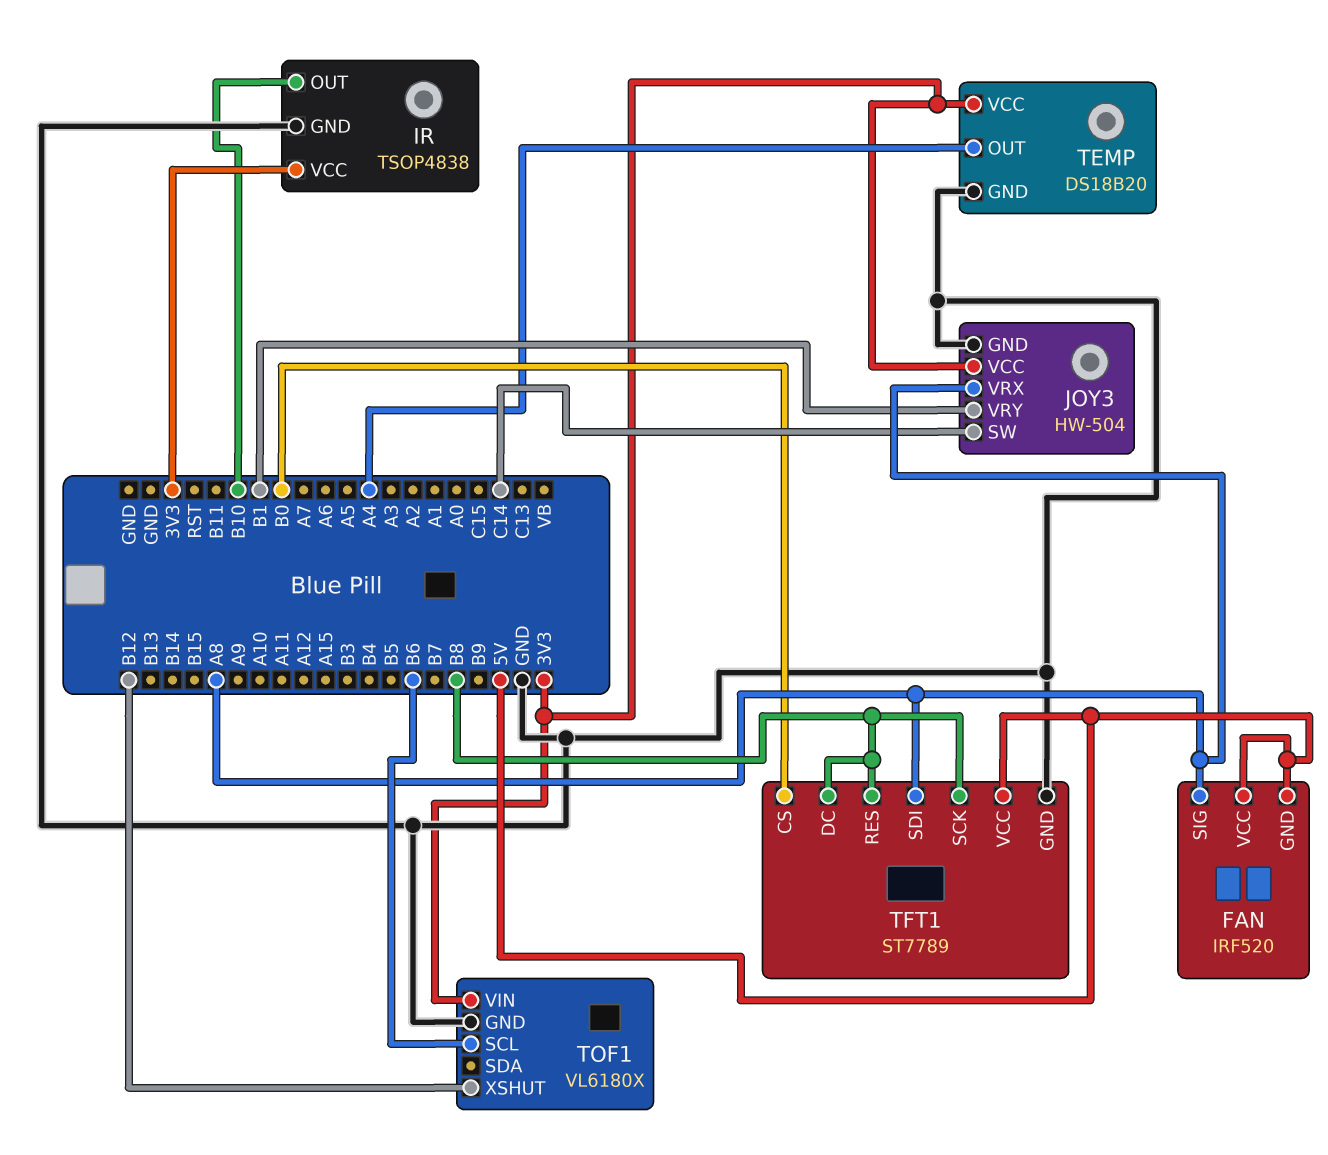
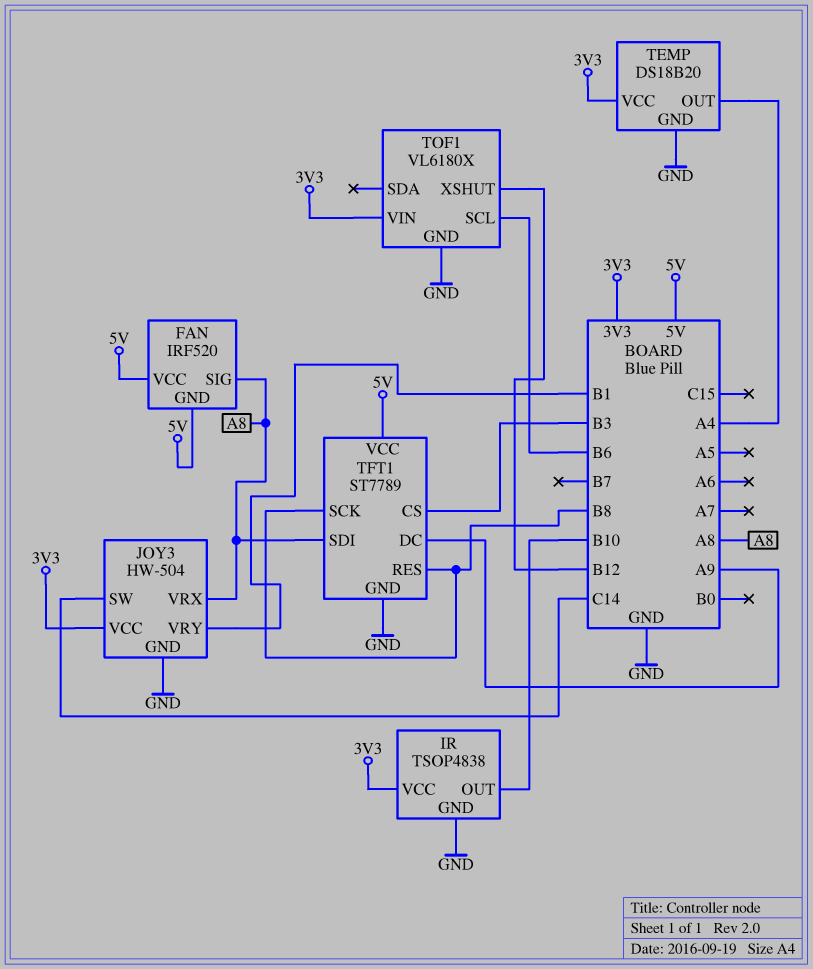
TFT1 pin CS: B0 -> B3
TFT1 pin DC: B8 -> A9

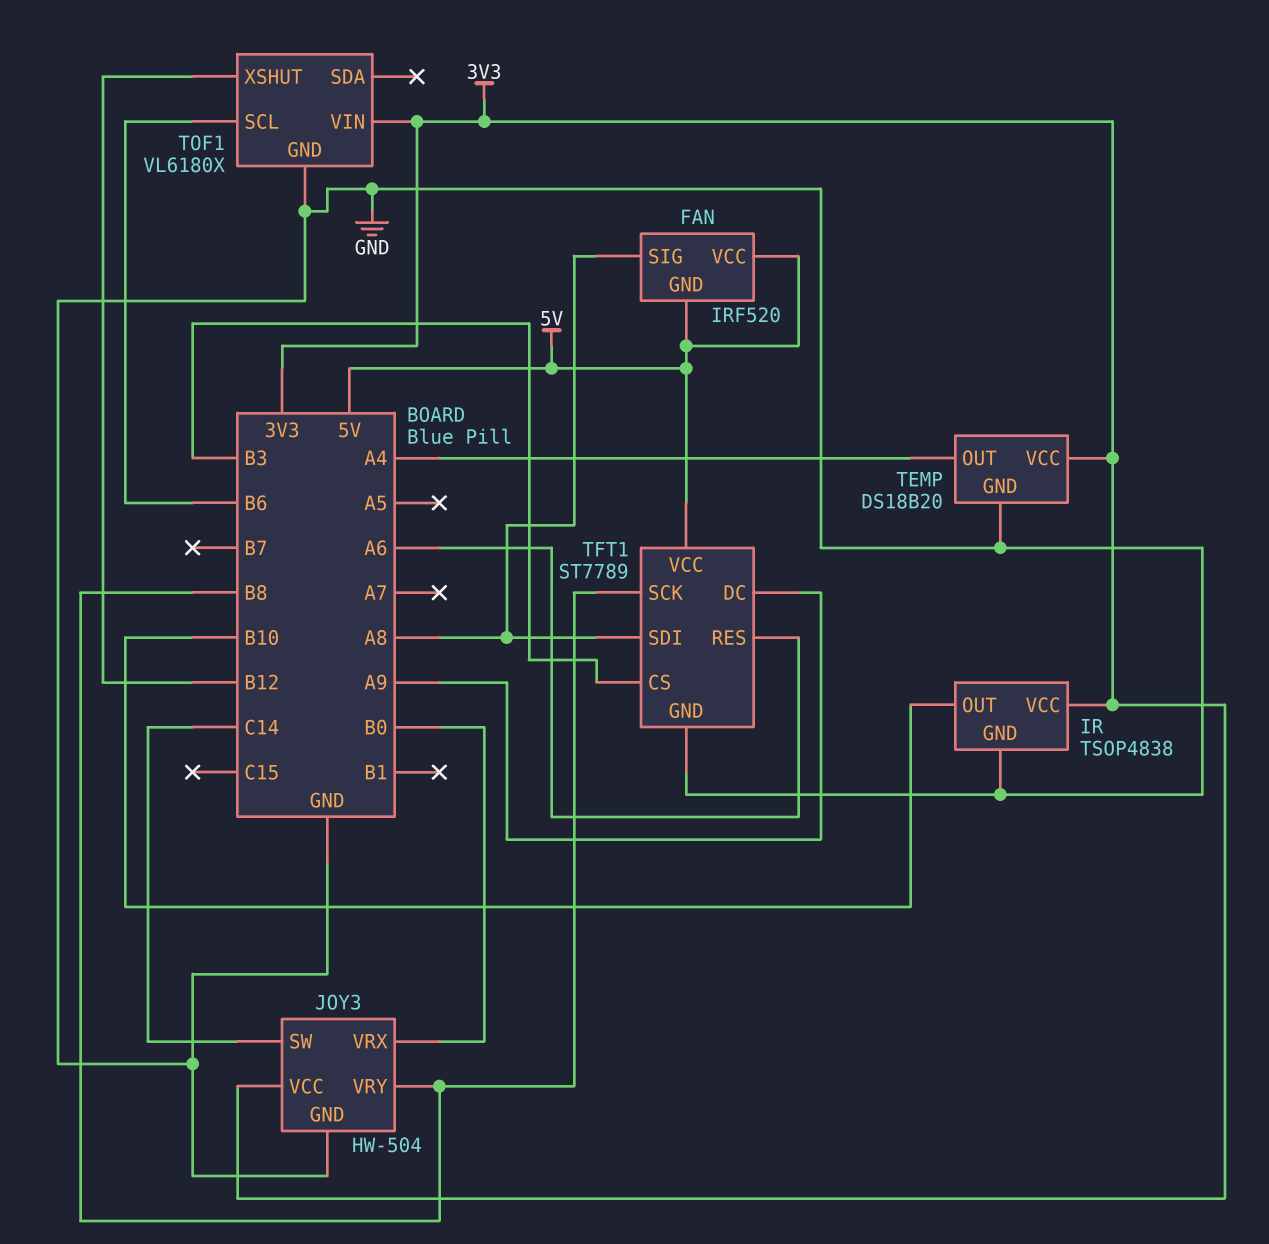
JOY3 pin VRX: A8 -> B0
JOY3 pin VRY: B1 -> B8
TFT1 pin RES: B8 -> A6

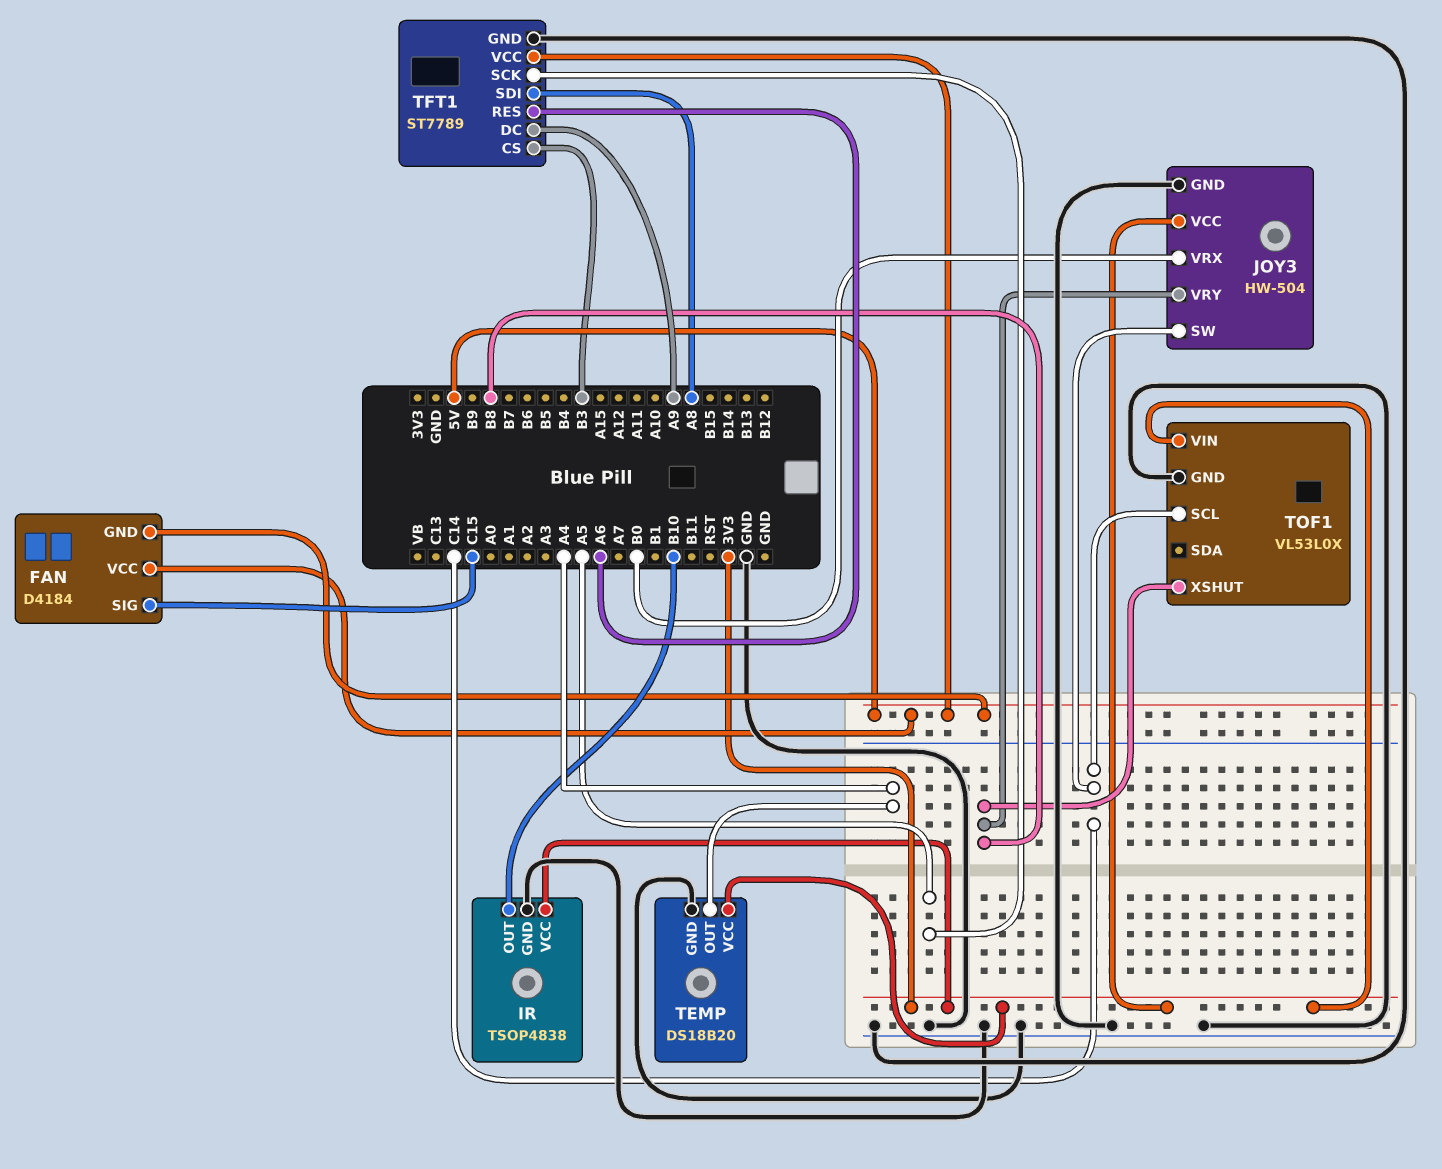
FAN: IRF520 -> D4184
FAN pin SIG: A8 -> C15
TFT1 pin SCK: B8 -> A5
TOF1: VL6180X -> VL53L0X
TOF1 pin SCL: B6 -> C14
TOF1 pin XSHUT: B12 -> B8

